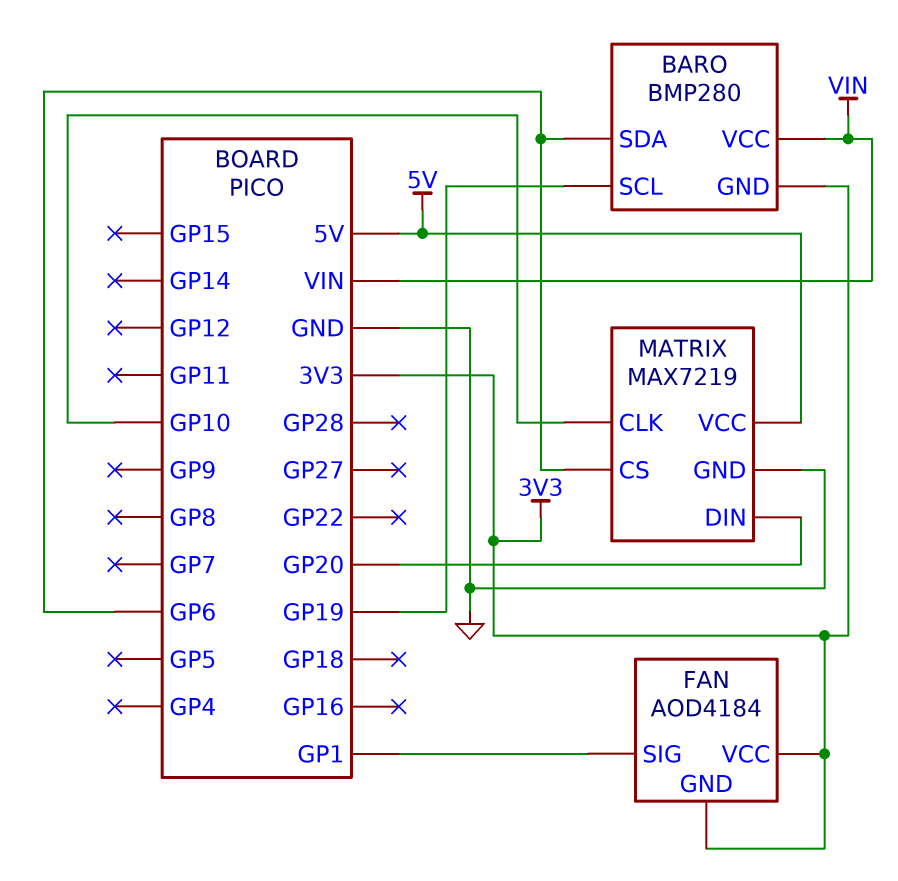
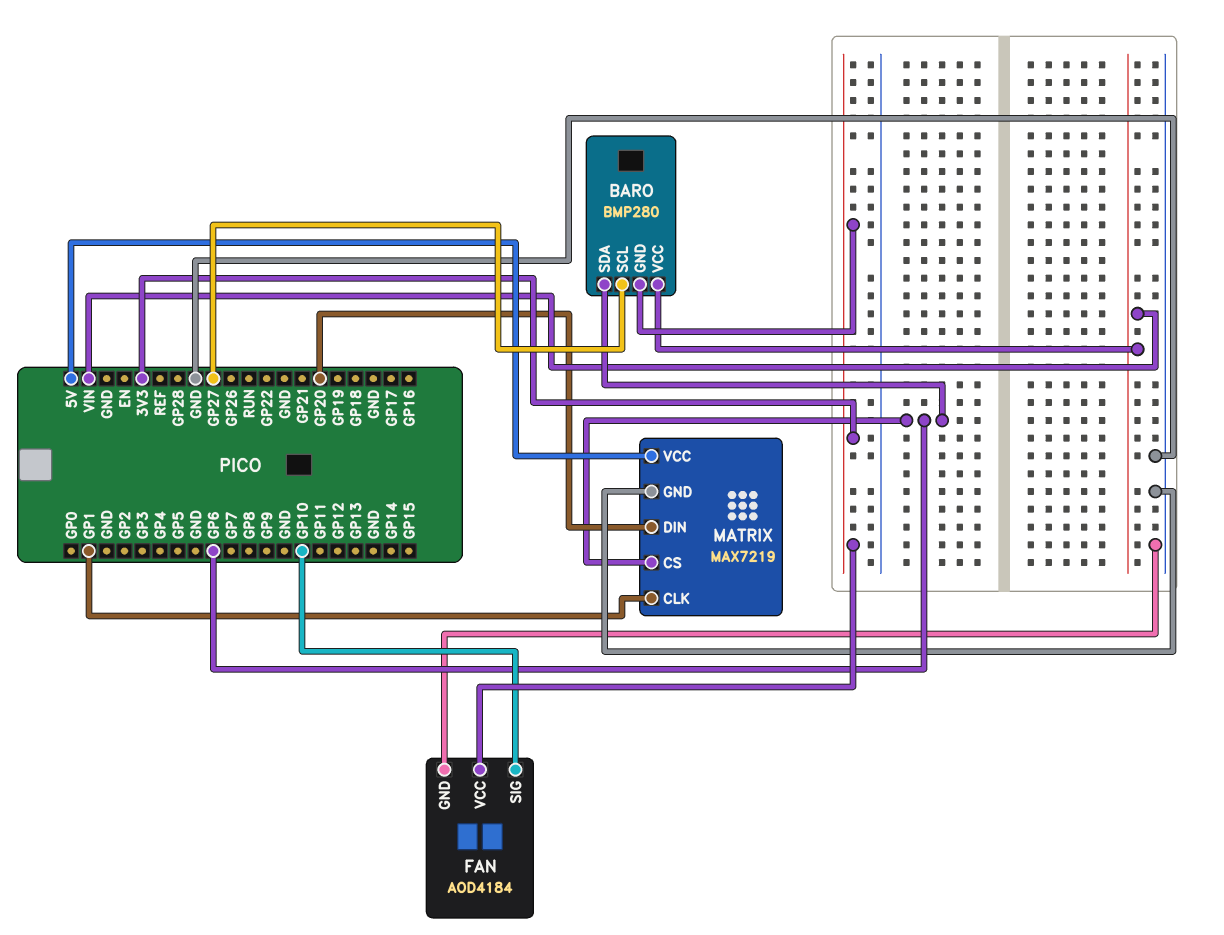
BARO pin SCL: GP19 -> GP27
FAN pin GND: 3V3 -> GND
FAN pin SIG: GP1 -> GP10
MATRIX pin CLK: GP10 -> GP1

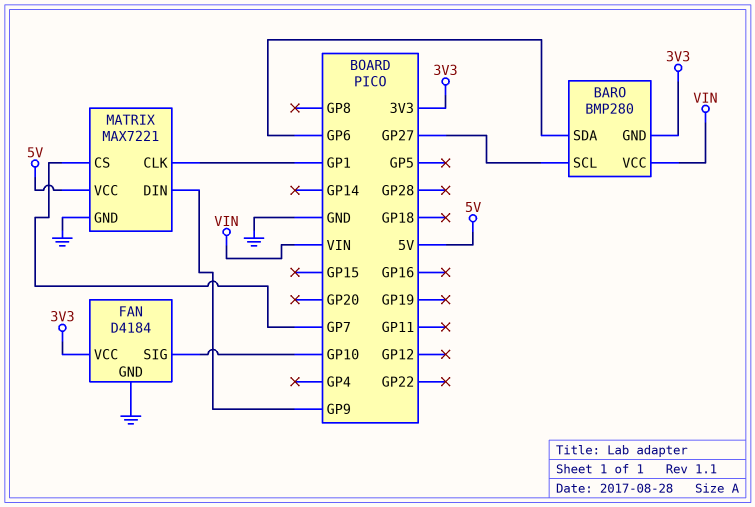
FAN: AOD4184 -> D4184
MATRIX: MAX7219 -> MAX7221
MATRIX pin CS: GP6 -> GP7
MATRIX pin DIN: GP20 -> GP9

